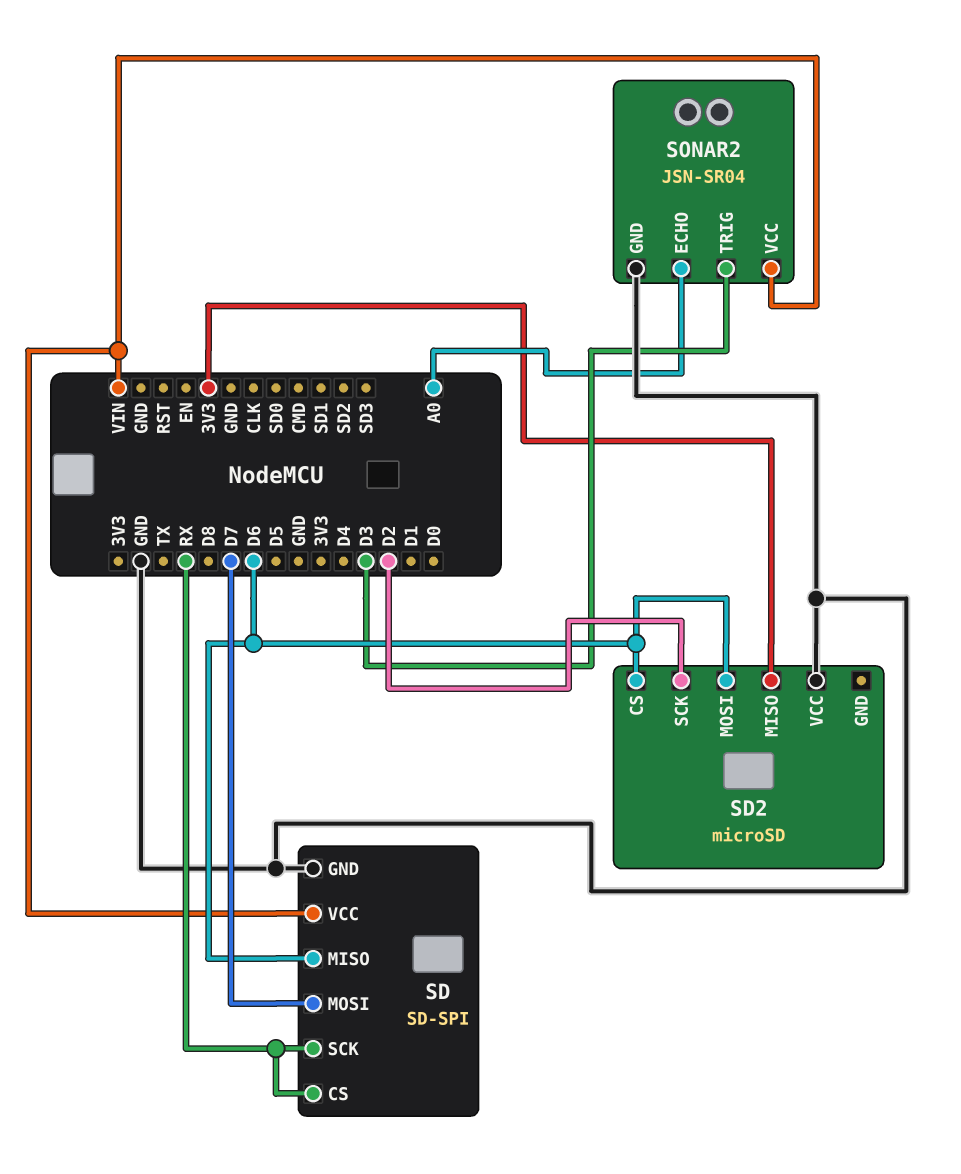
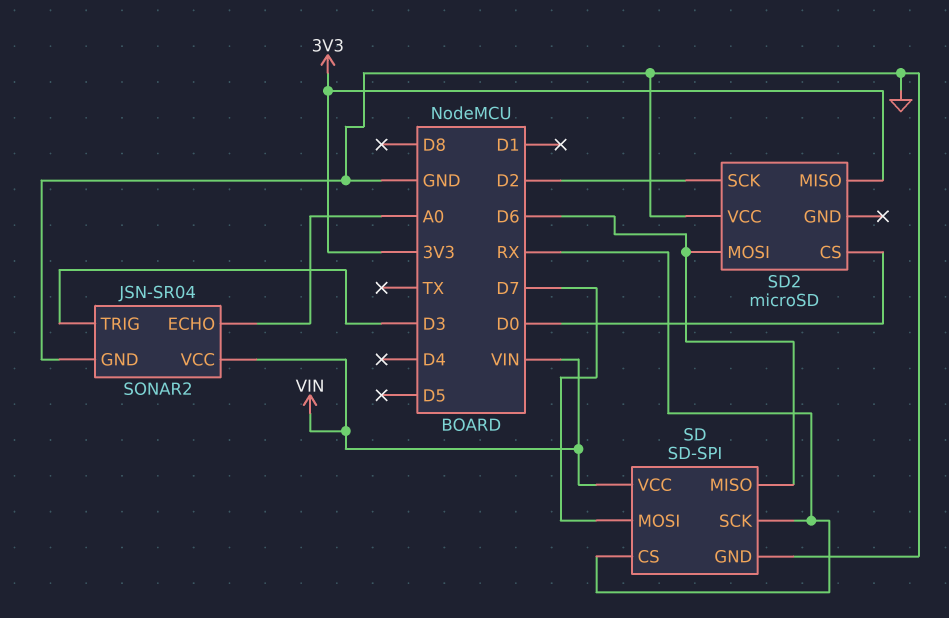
SD2 pin CS: D6 -> D0

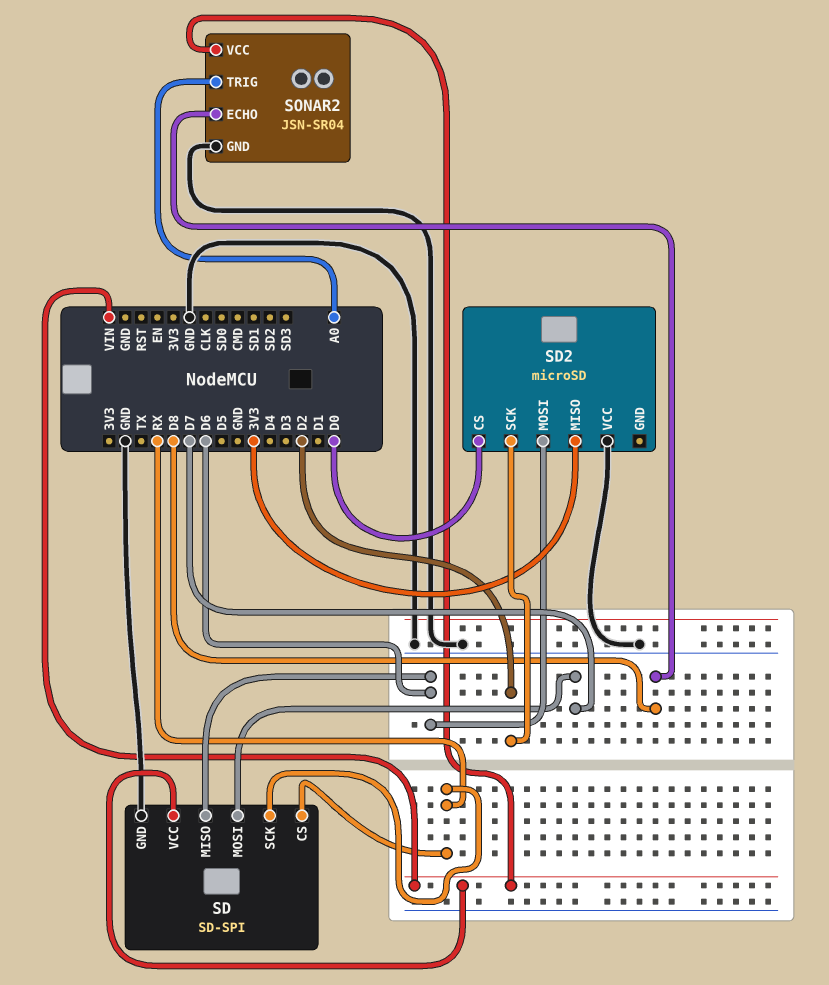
SONAR2 pin ECHO: A0 -> D8
SONAR2 pin TRIG: D3 -> A0

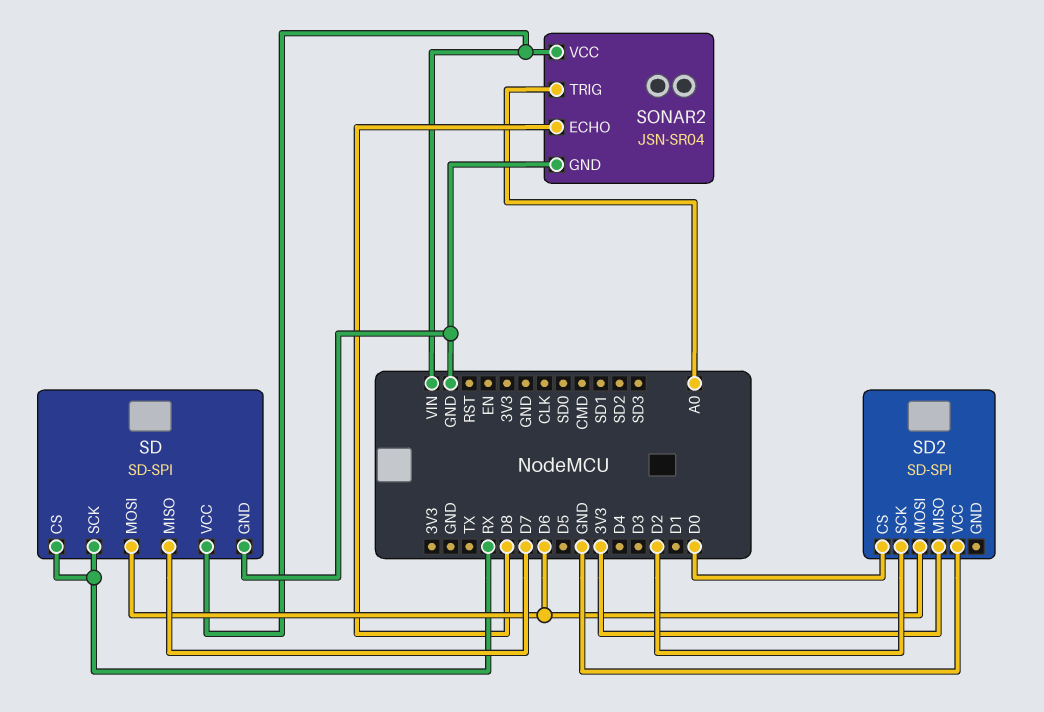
SD pin MISO: D6 -> D7
SD pin MOSI: D7 -> D6
SD2: microSD -> SD-SPI

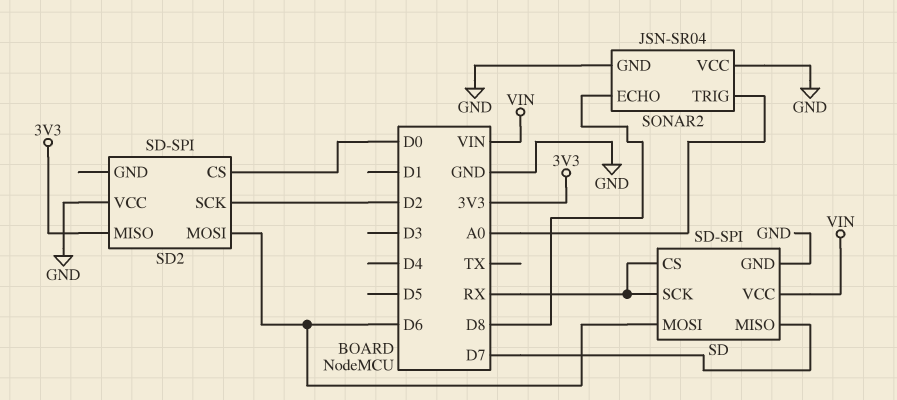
SONAR2 pin VCC: VIN -> GND

